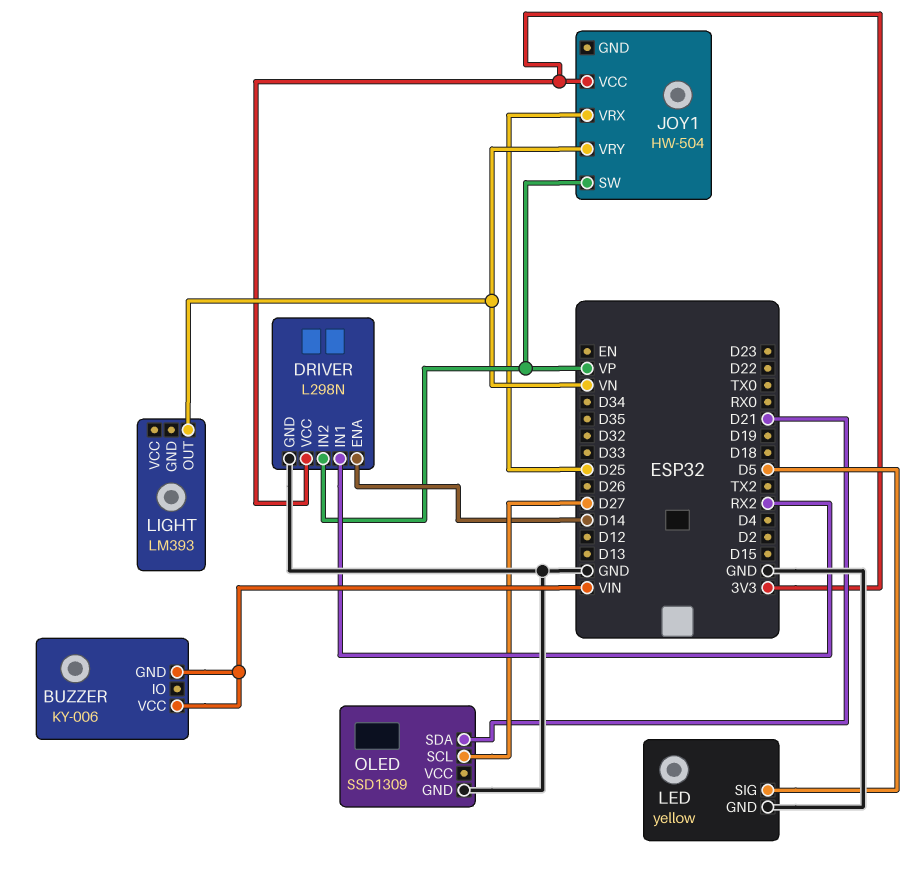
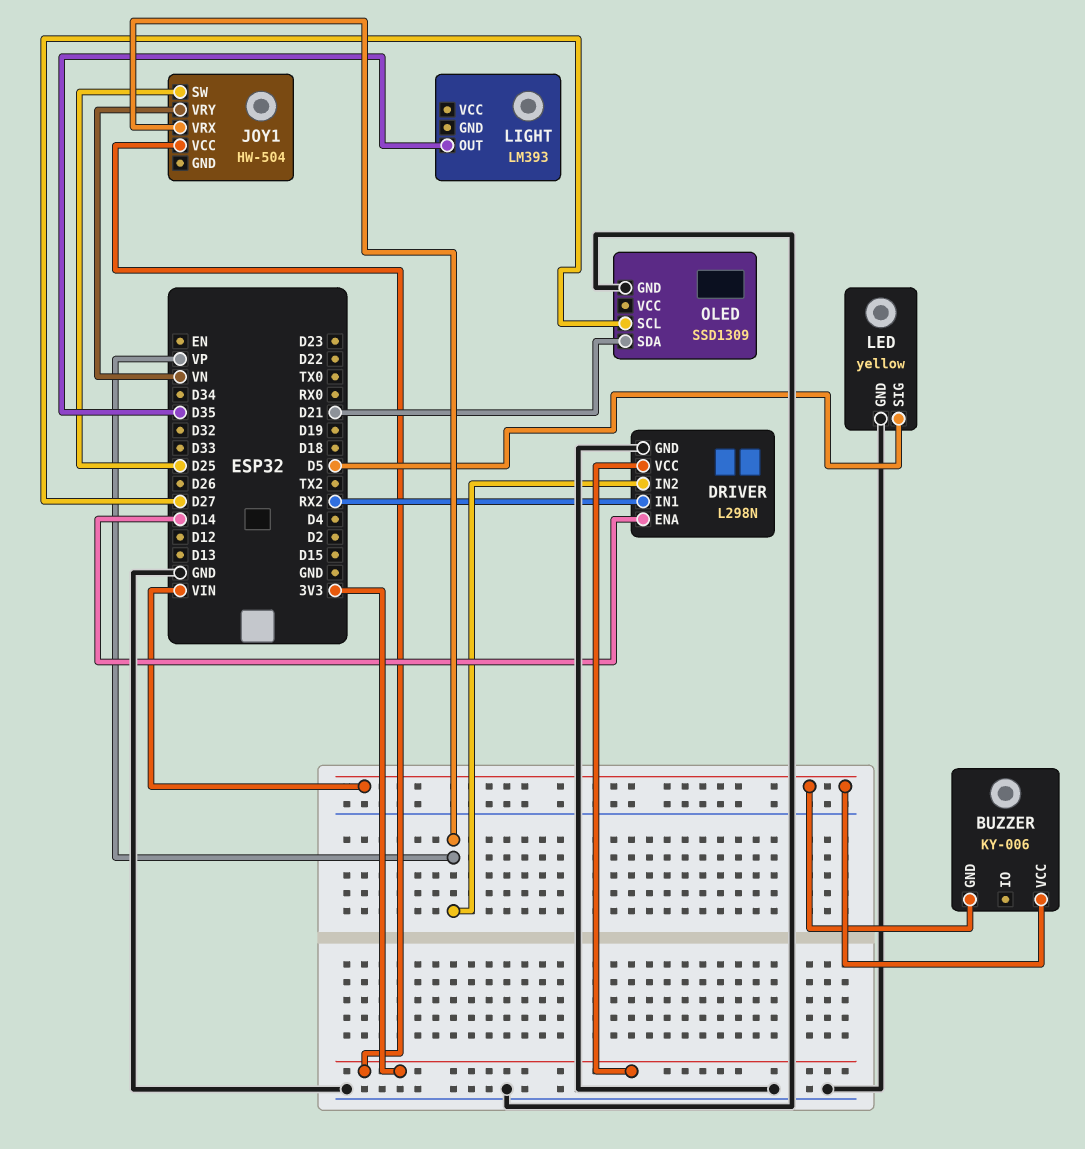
JOY1 pin SW: VP -> D25
JOY1 pin VRX: D25 -> VP
LIGHT pin OUT: VN -> D35

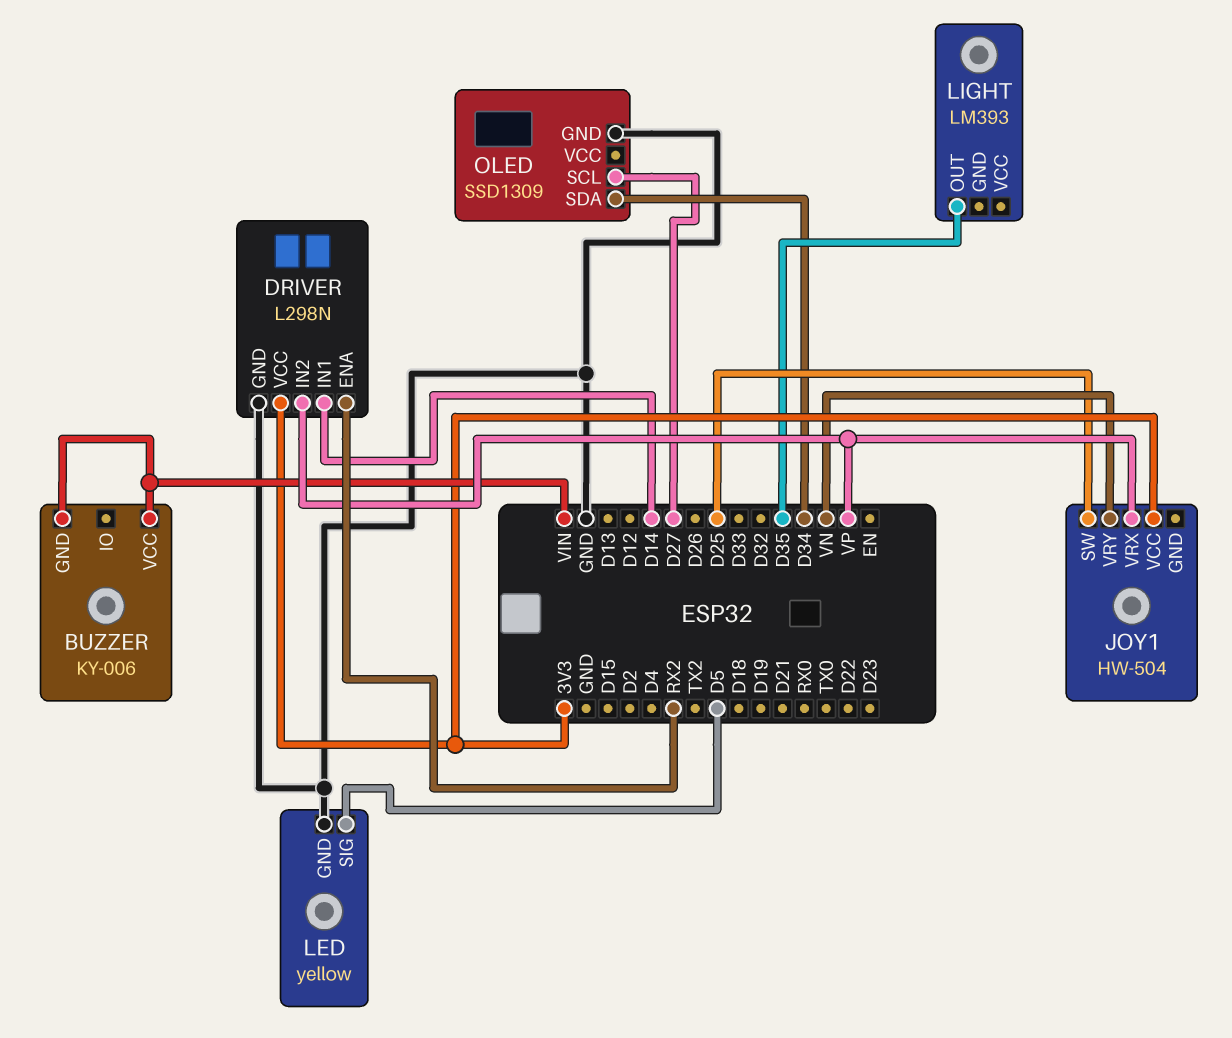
DRIVER pin ENA: D14 -> RX2
DRIVER pin IN1: RX2 -> D14
OLED pin SDA: D21 -> D34

